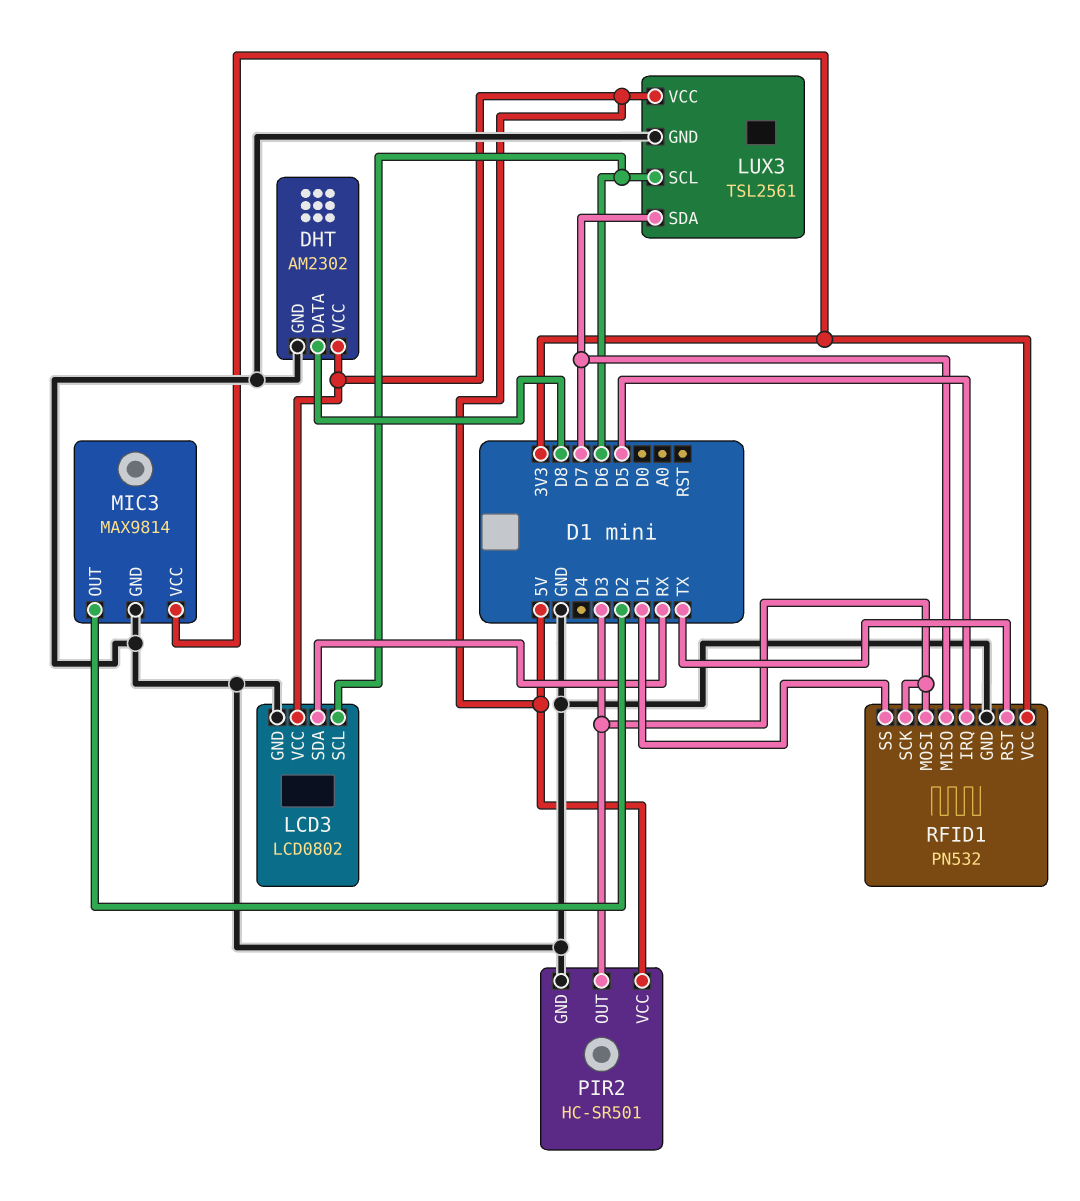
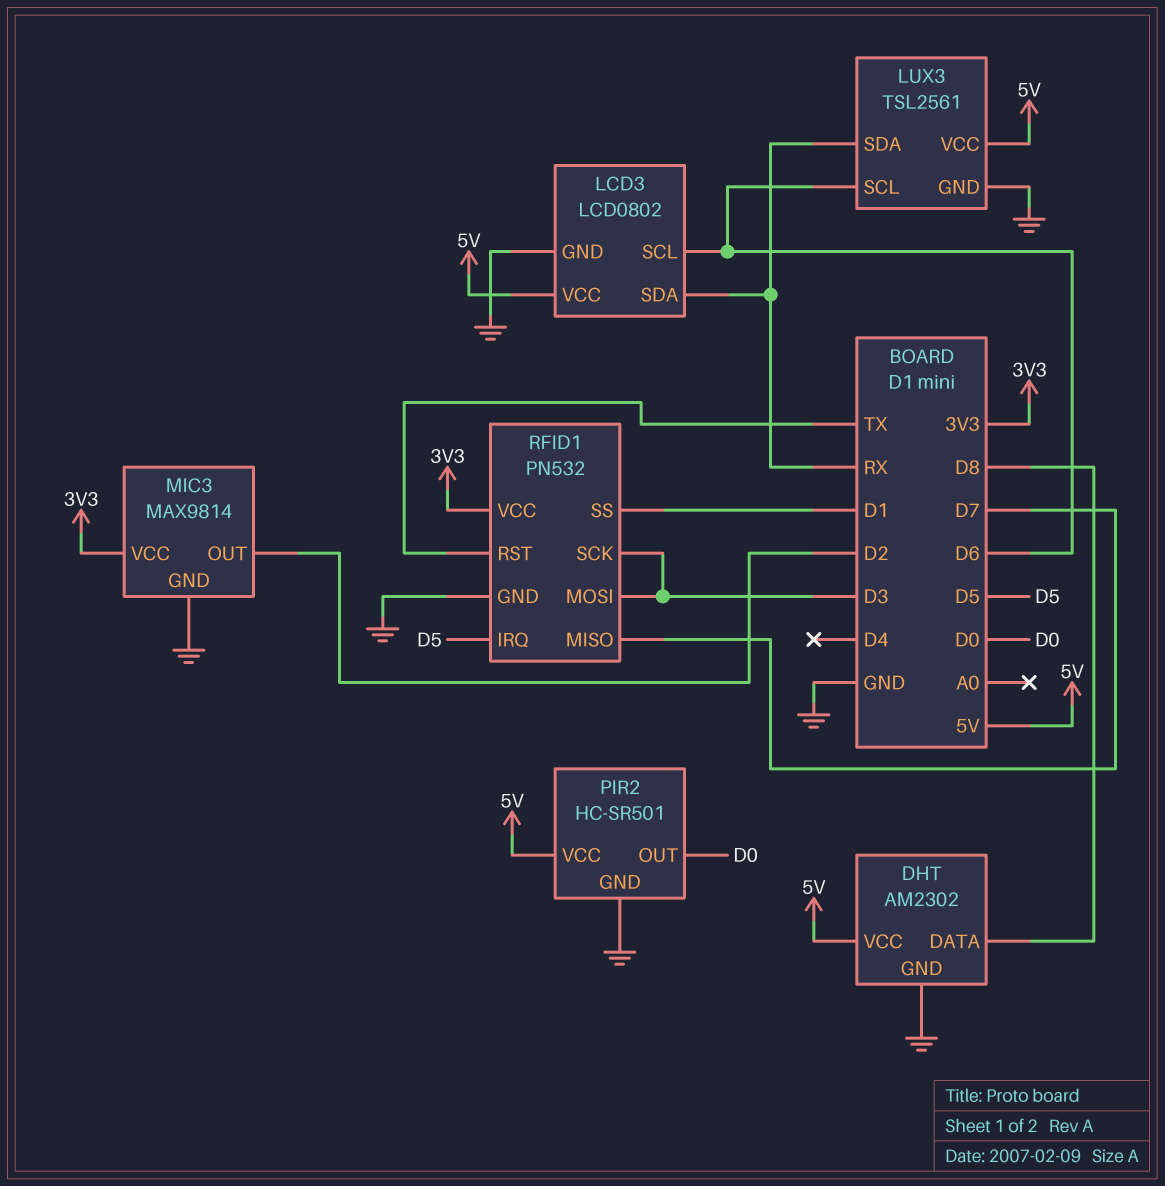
LUX3 pin SDA: D7 -> RX
PIR2 pin OUT: D3 -> D0

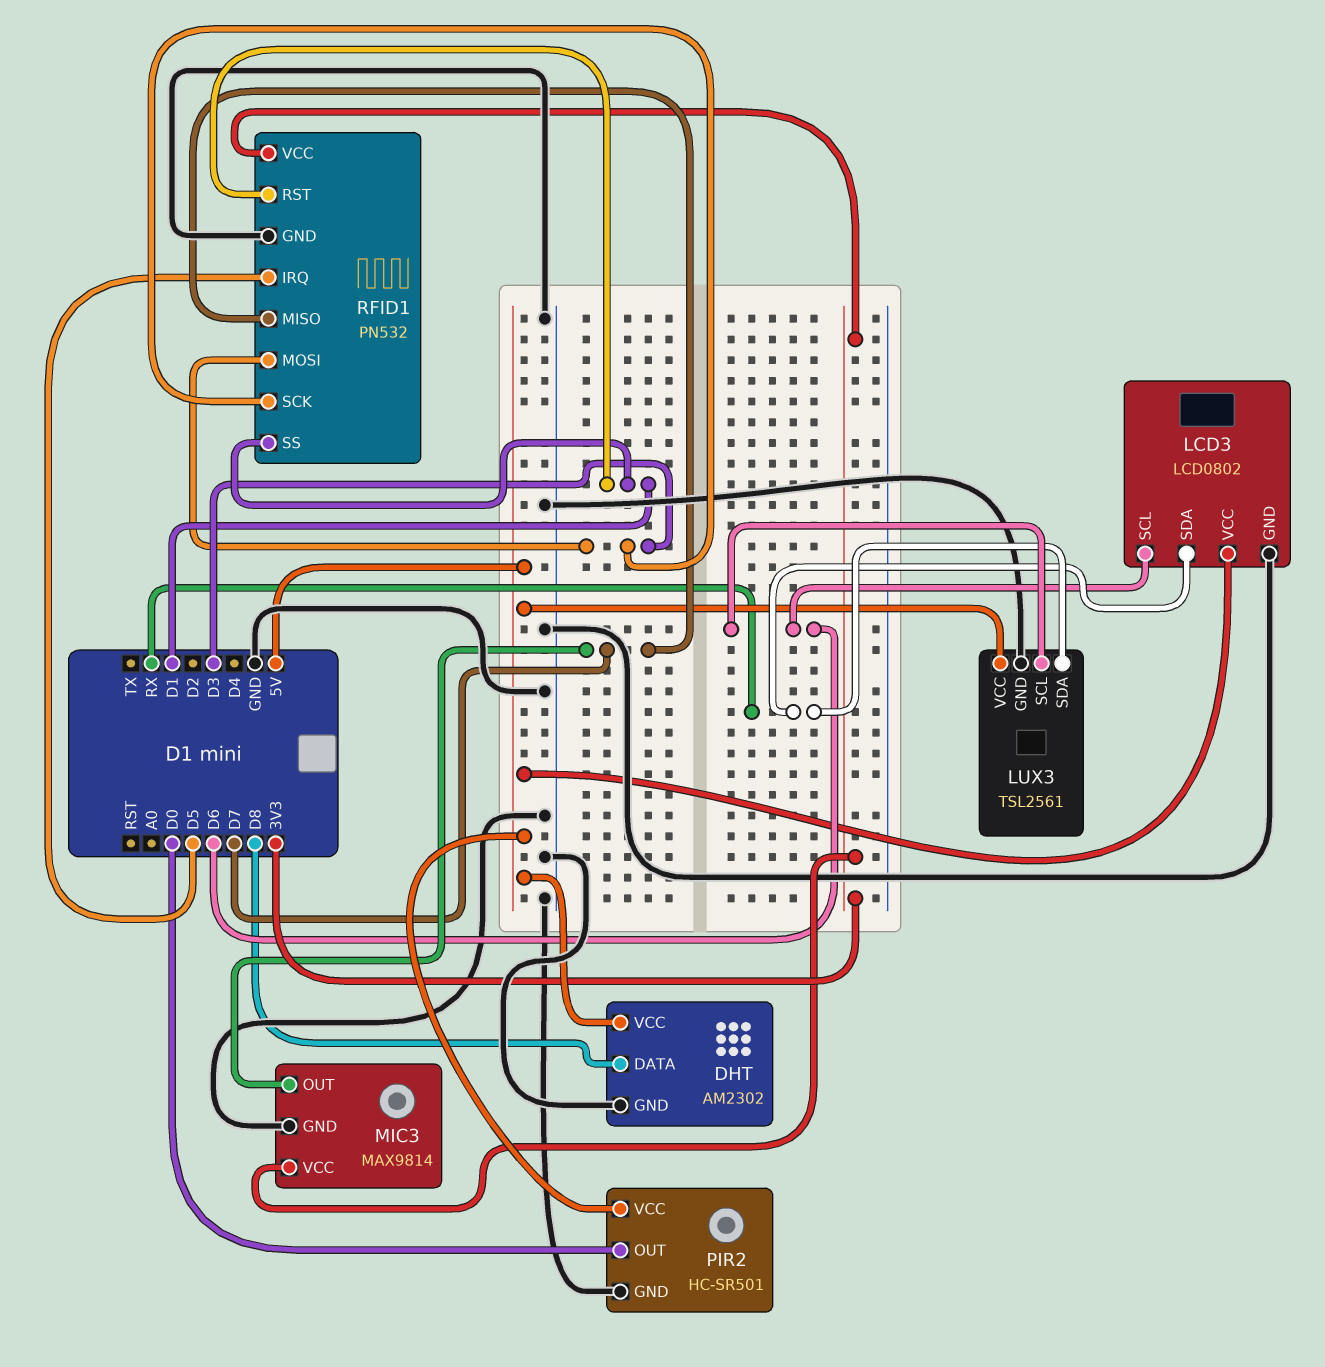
MIC3 pin OUT: D2 -> D7
RFID1 pin RST: TX -> D1

